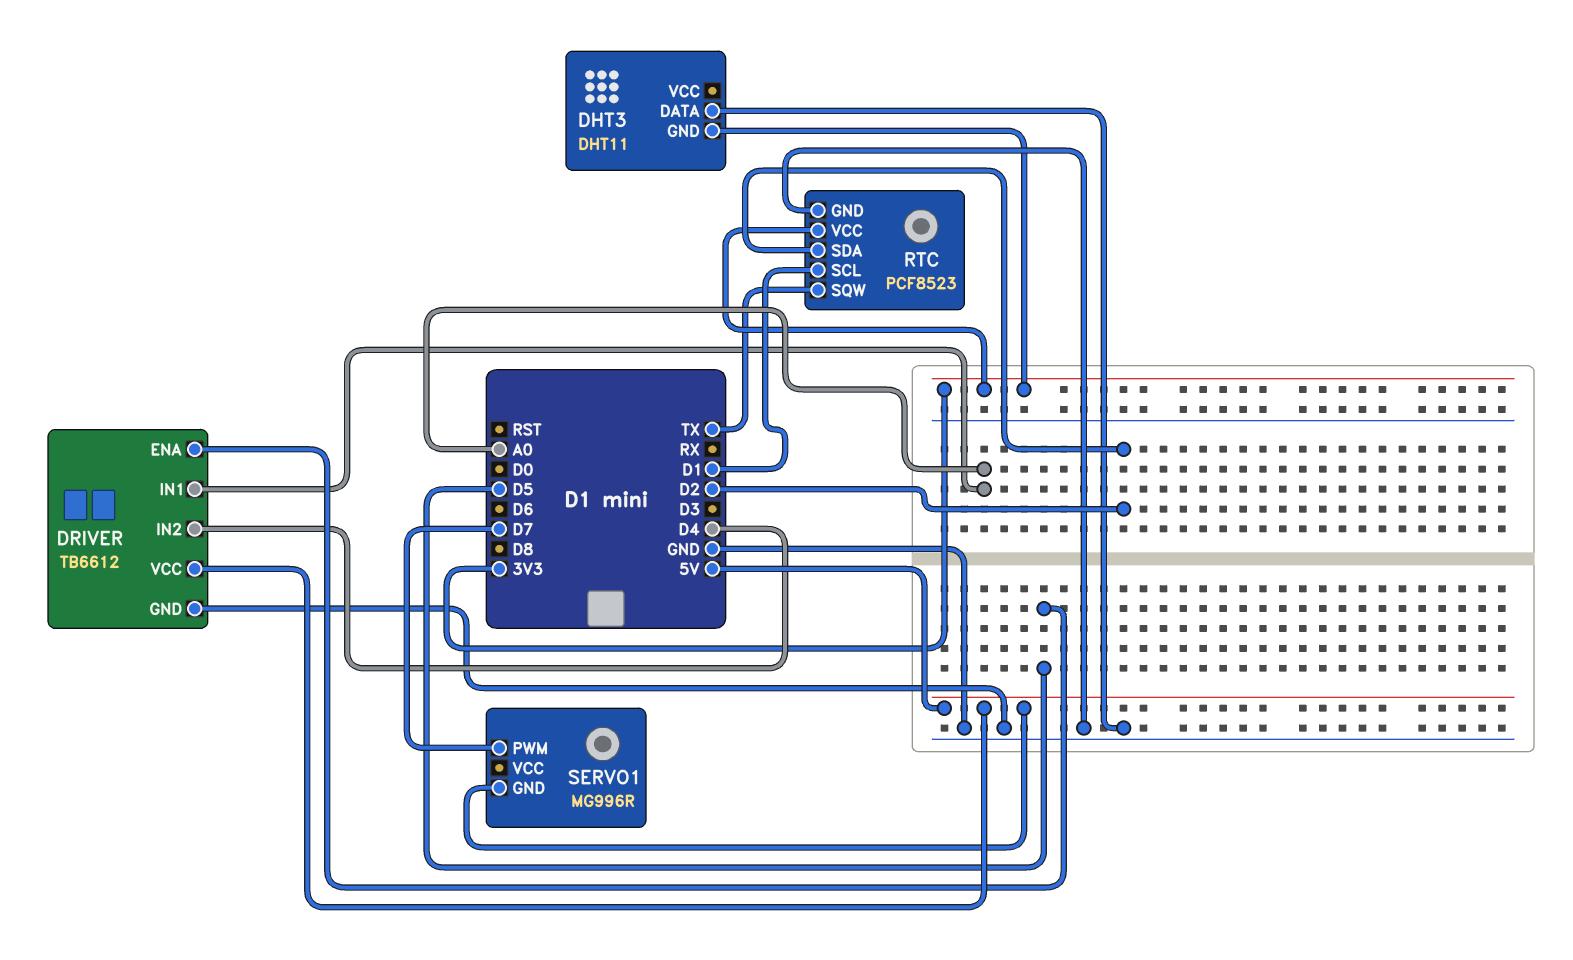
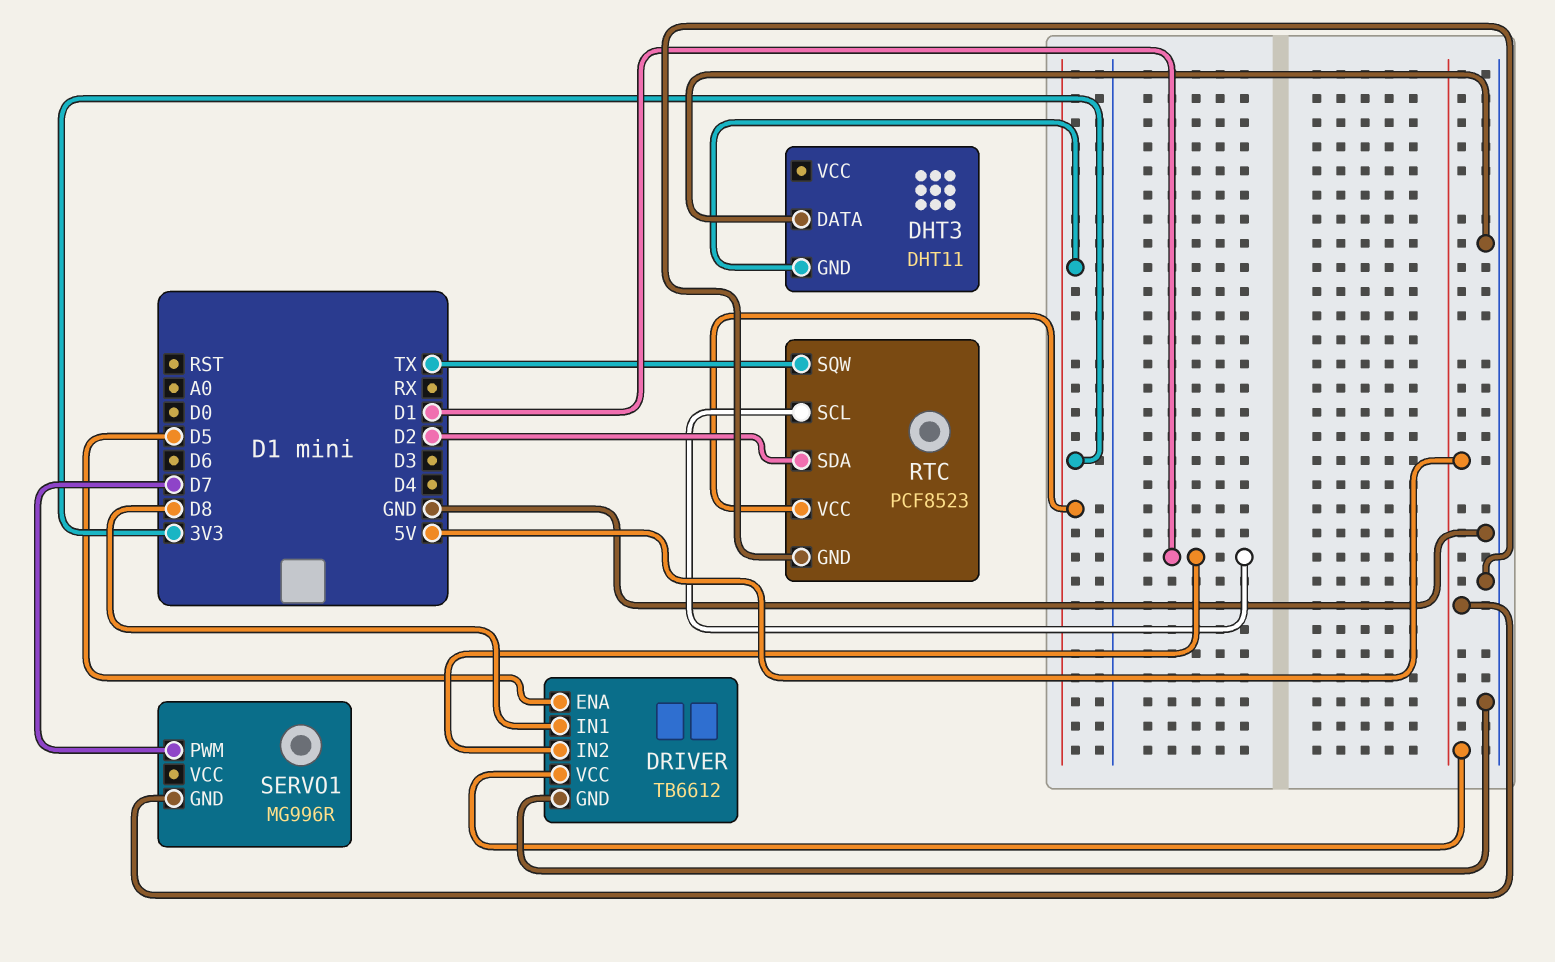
DRIVER pin IN1: A0 -> D8
DRIVER pin IN2: D4 -> D1

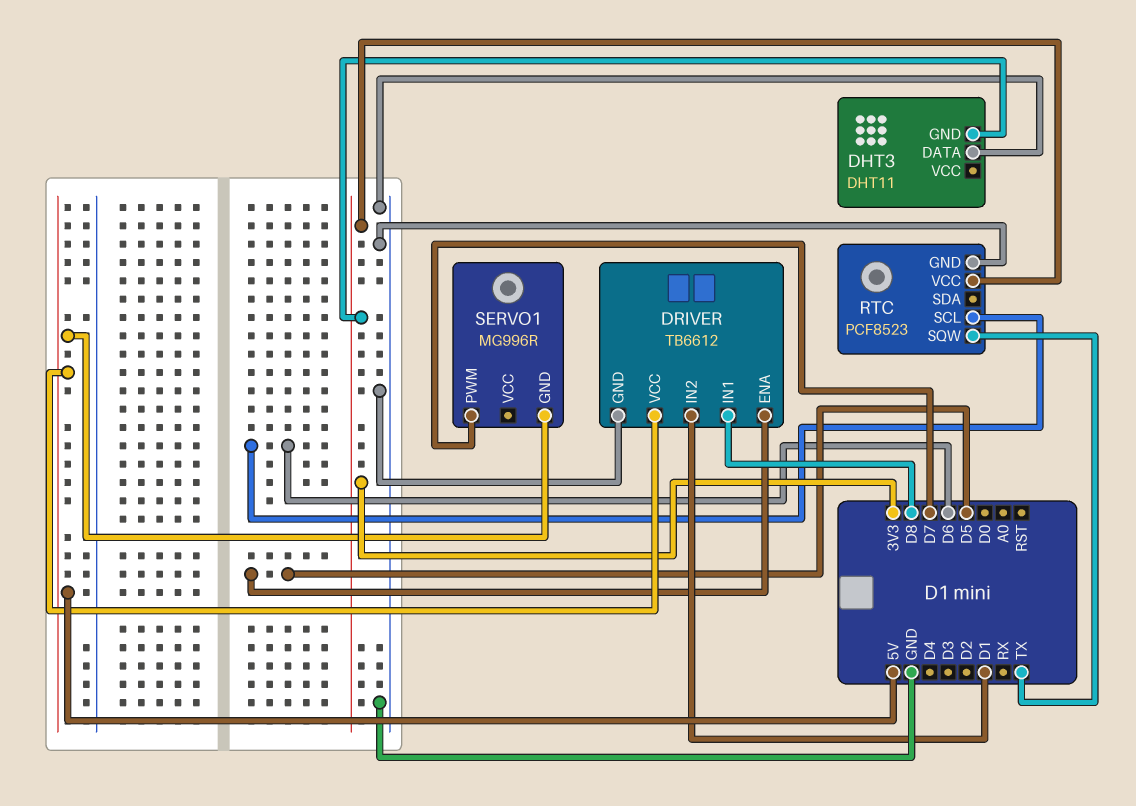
RTC pin SCL: D1 -> D6
RTC pin SDA: D2 -> none

